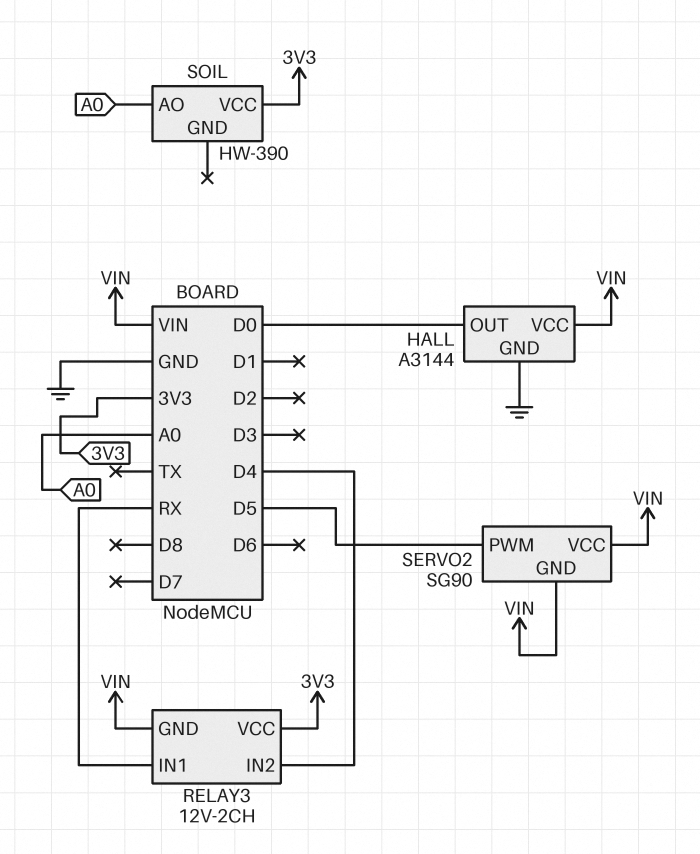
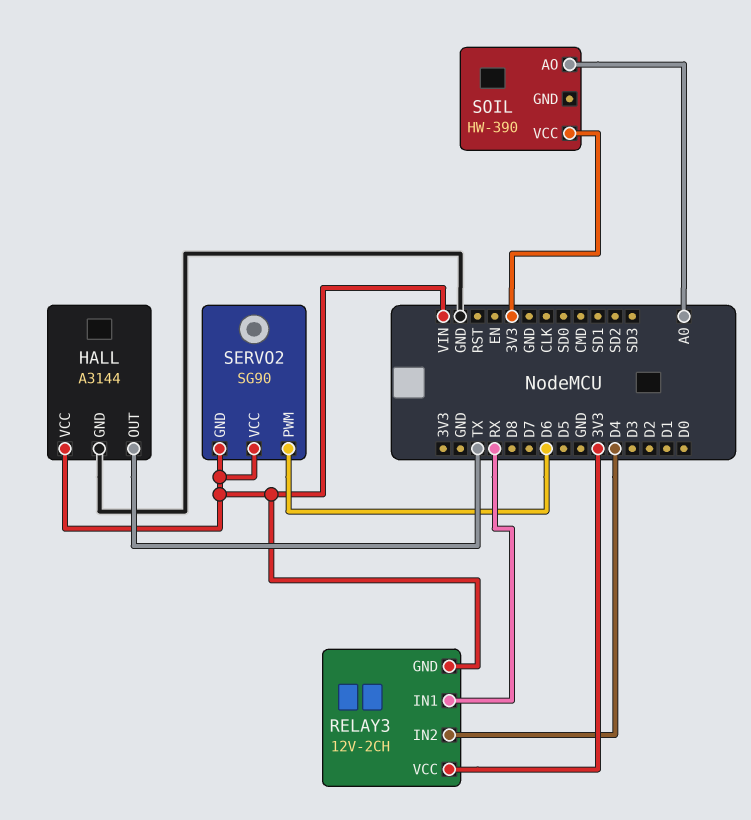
HALL pin OUT: D0 -> TX
SERVO2 pin PWM: D5 -> D6

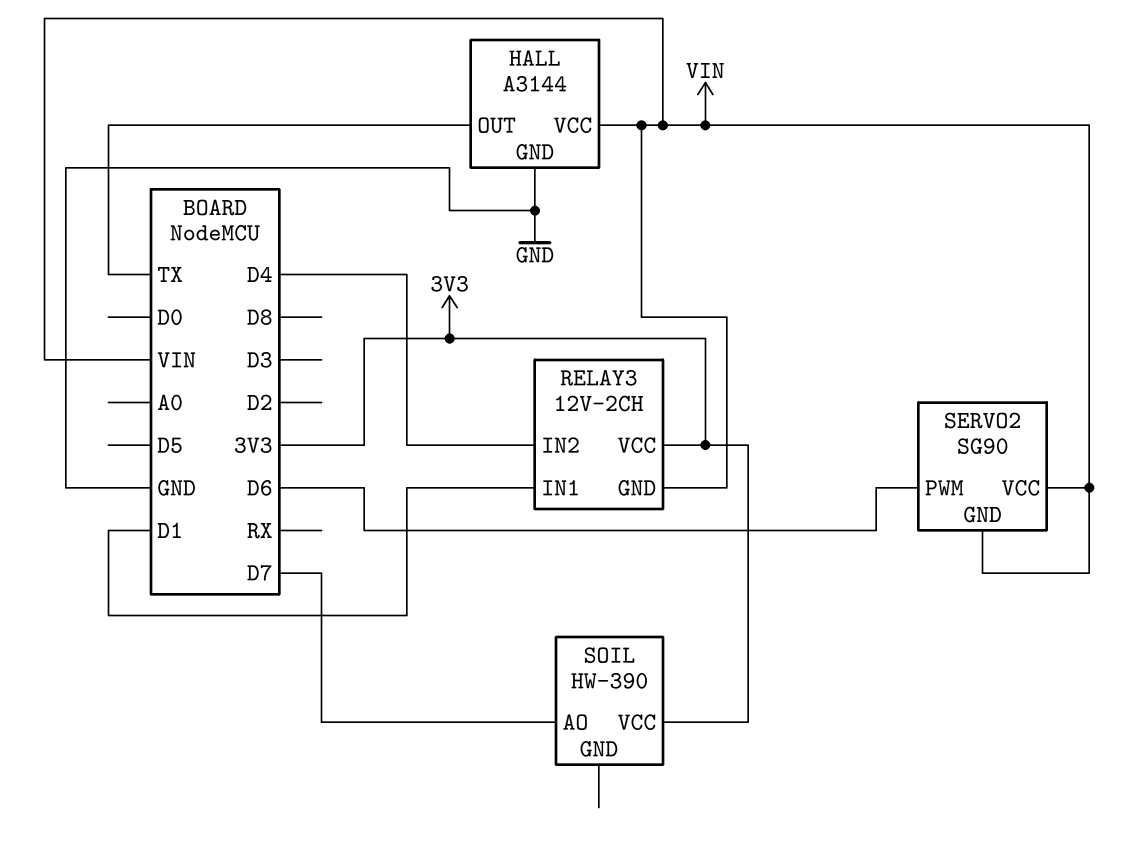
RELAY3 pin IN1: RX -> D1
SOIL pin AO: A0 -> D7

